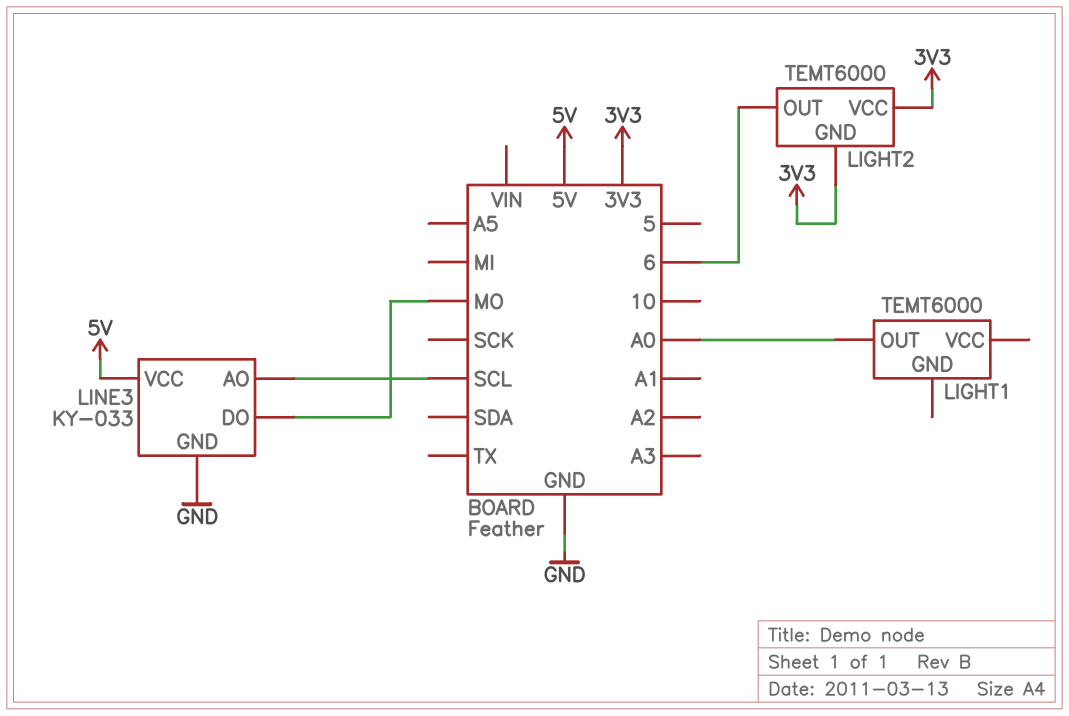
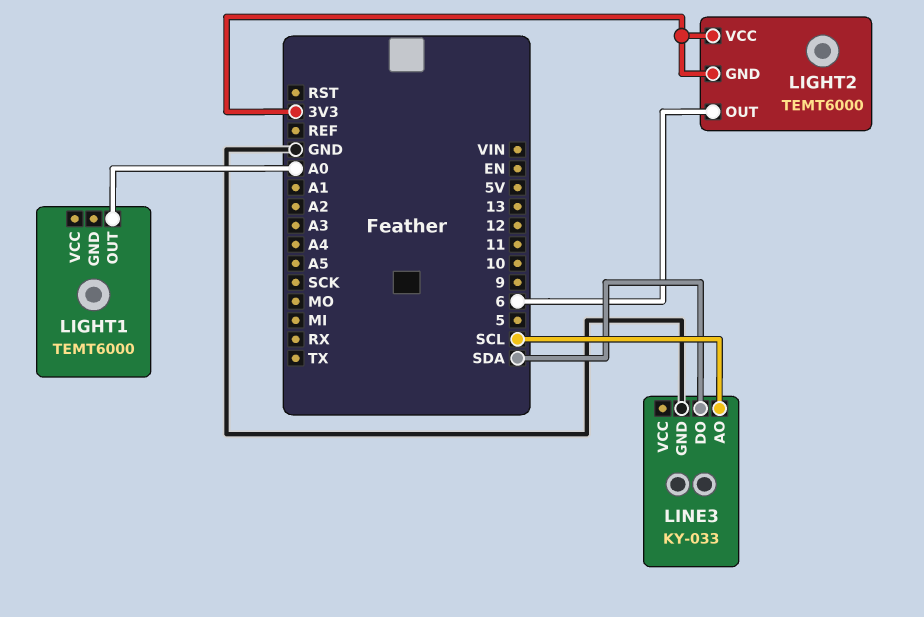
LINE3 pin DO: MO -> SDA
LINE3 pin VCC: 5V -> none

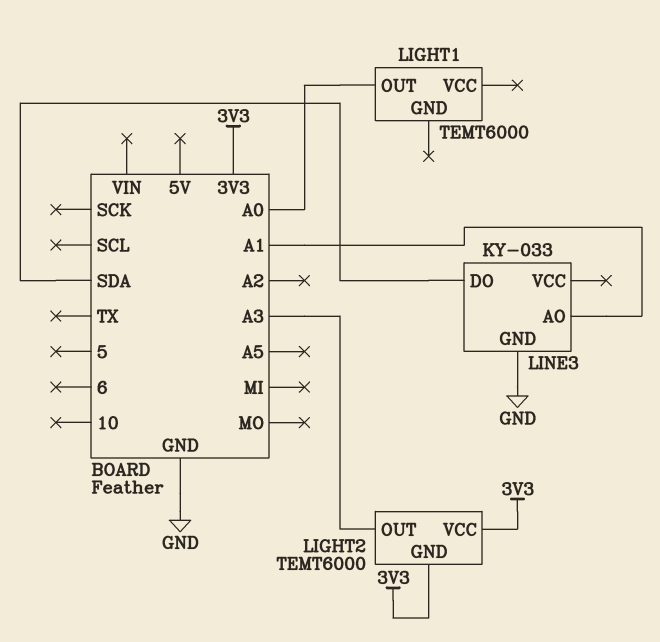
LIGHT2 pin OUT: 6 -> A3
LINE3 pin AO: SCL -> A1

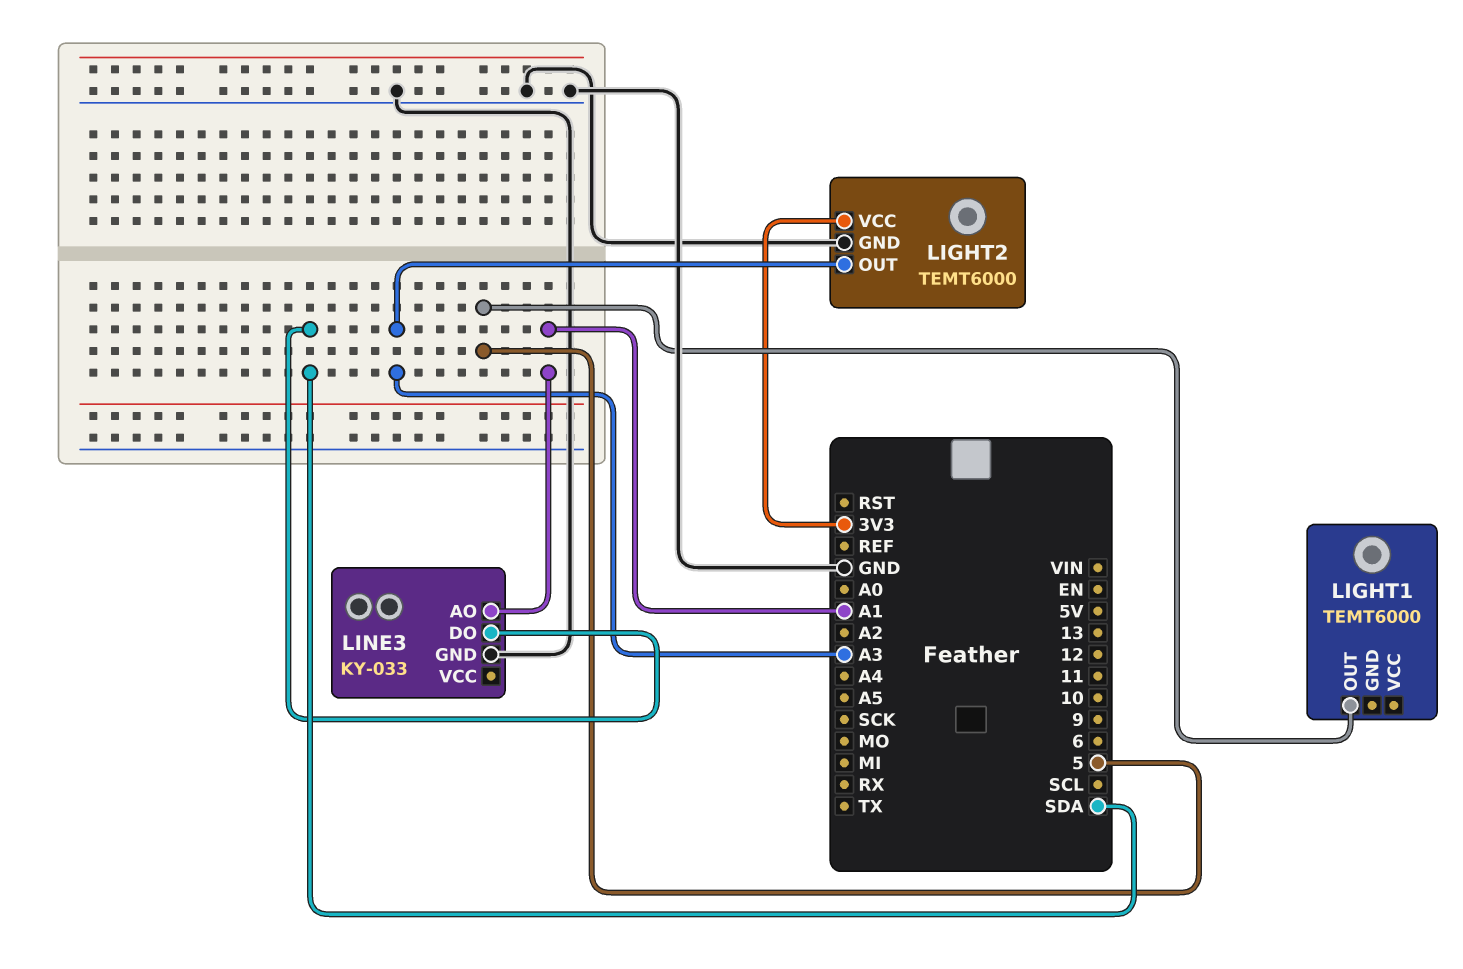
LIGHT1 pin OUT: A0 -> 5
LIGHT2 pin GND: 3V3 -> GND

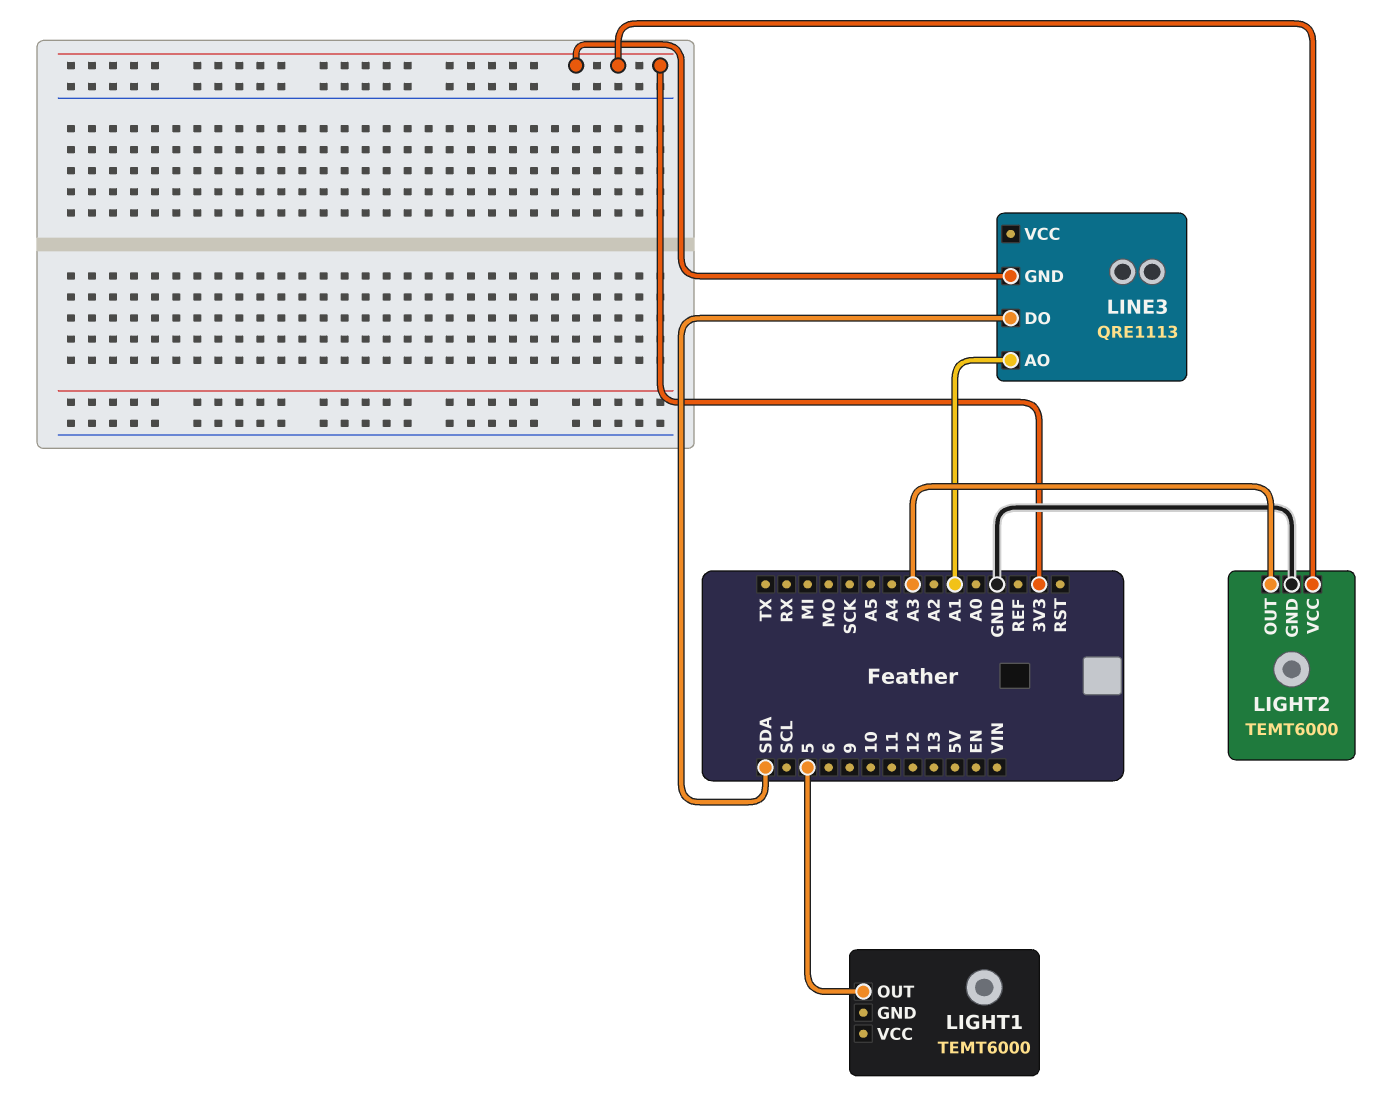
LINE3: KY-033 -> QRE1113
LINE3 pin GND: GND -> 3V3

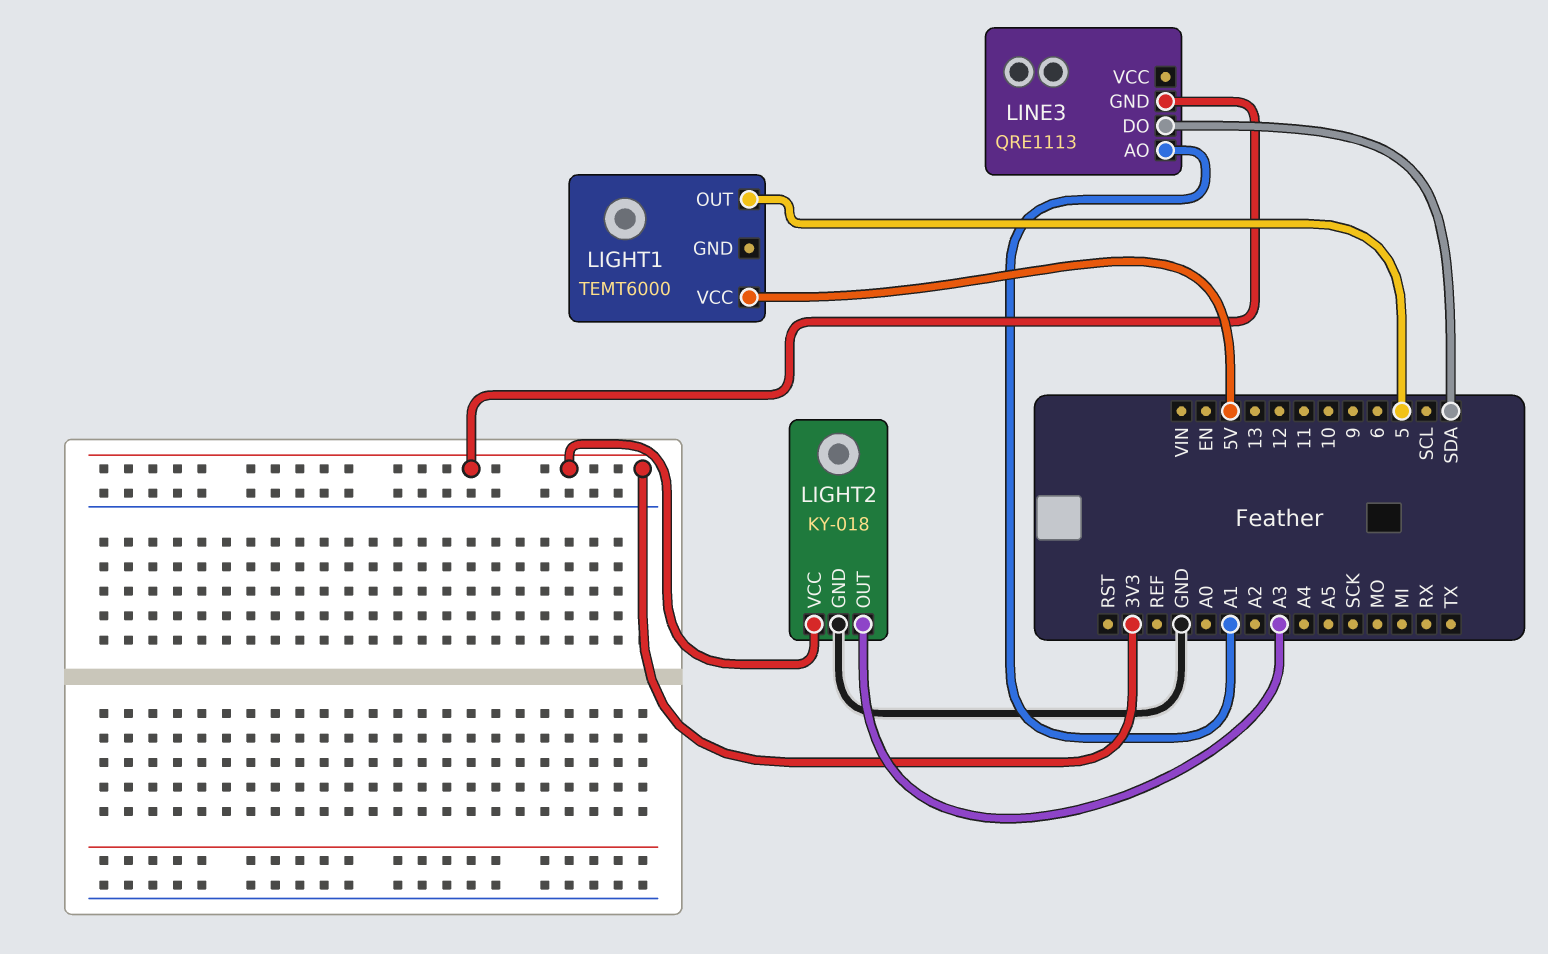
LIGHT1 pin VCC: none -> 5V
LIGHT2: TEMT6000 -> KY-018

